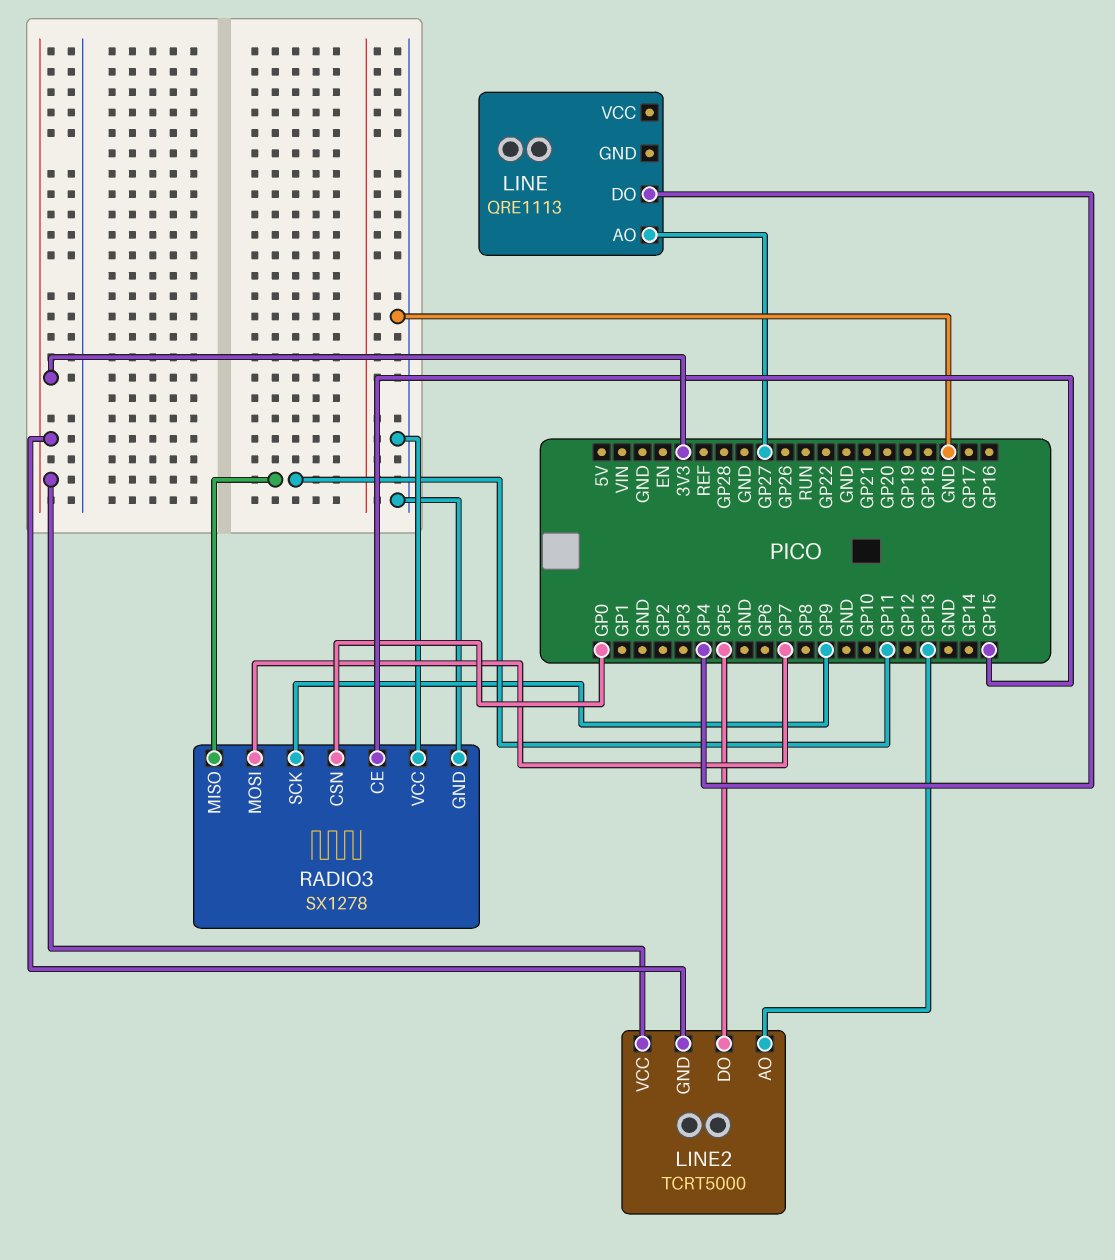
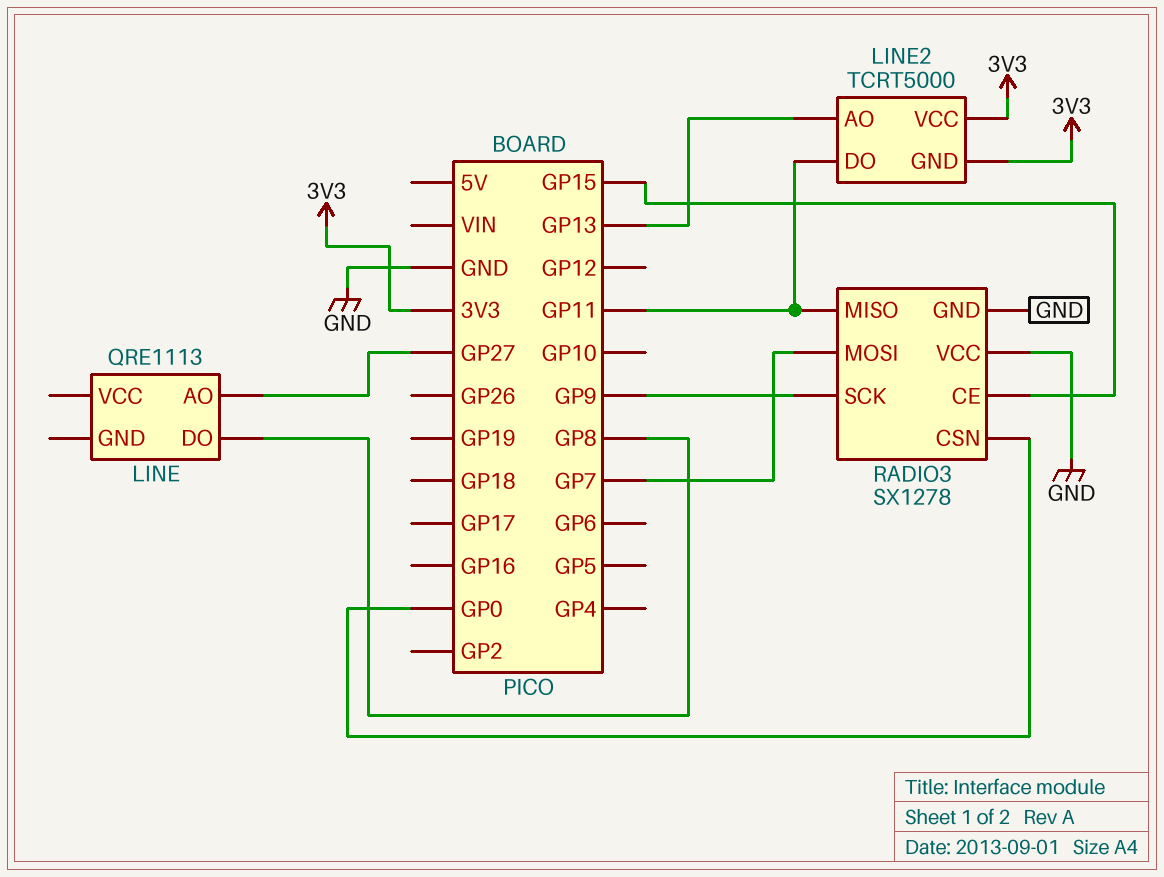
LINE pin DO: GP4 -> GP8
LINE2 pin DO: GP5 -> GP11

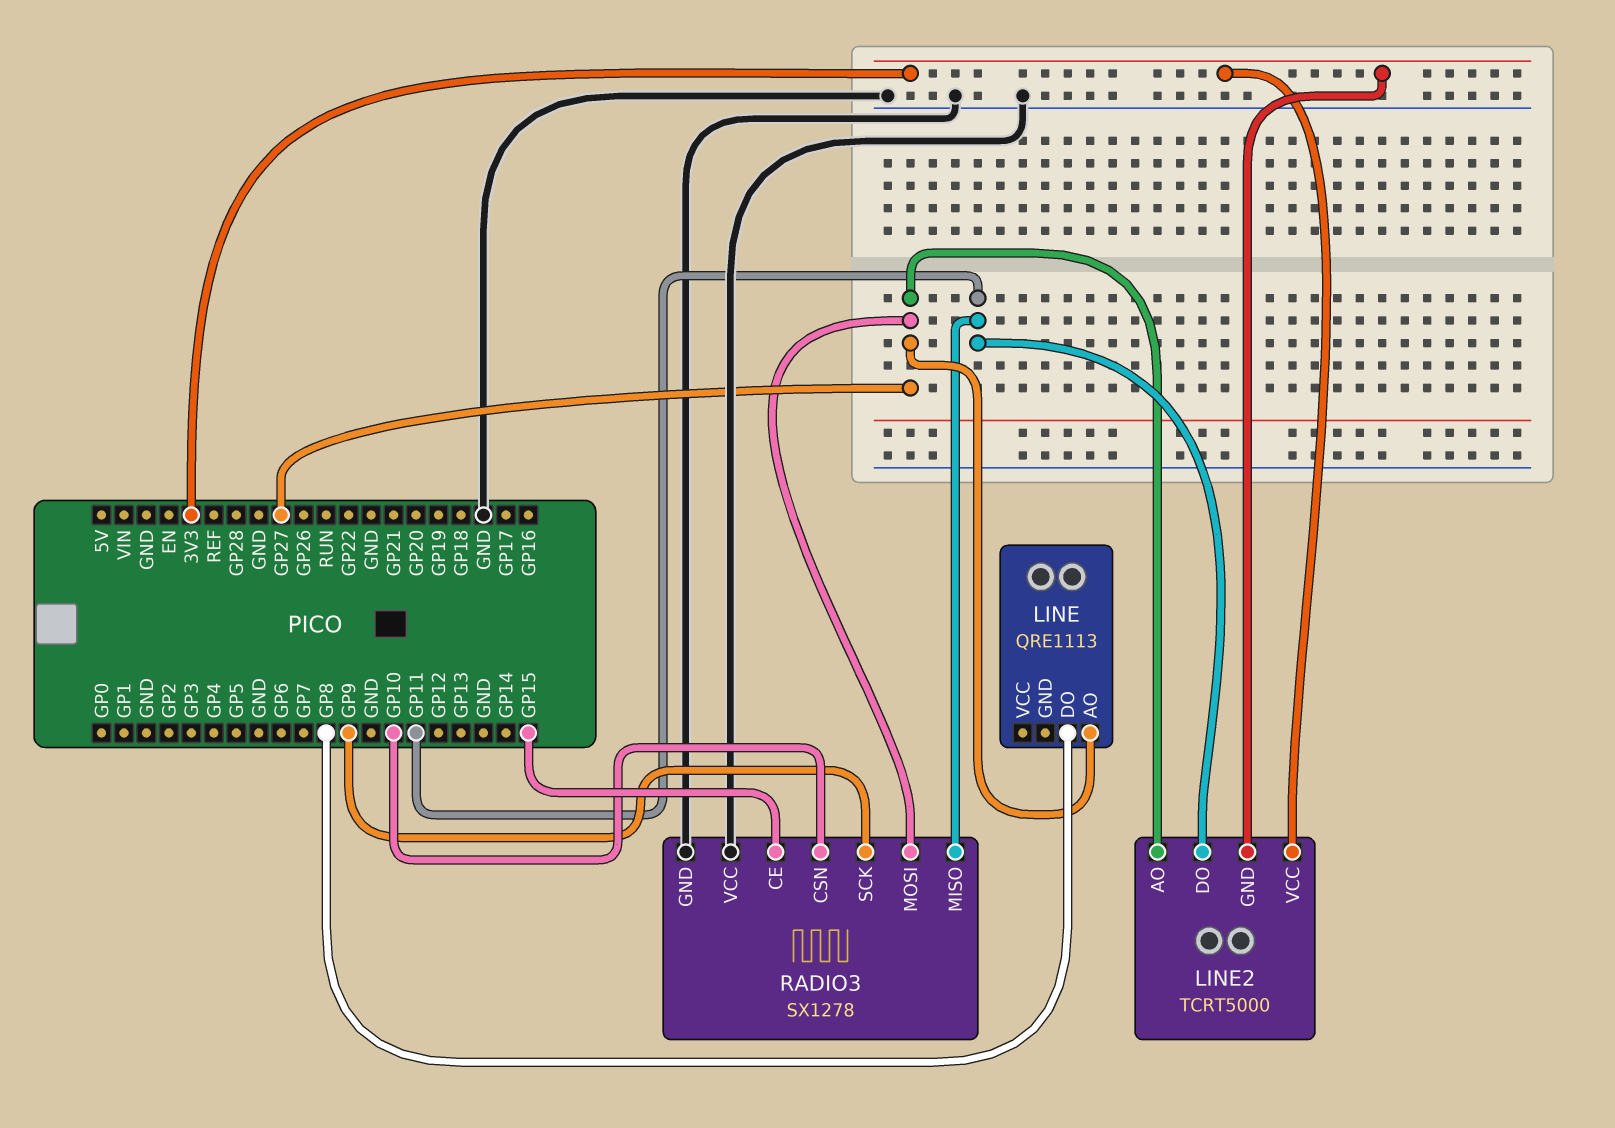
LINE2 pin AO: GP13 -> GP27
RADIO3 pin CSN: GP0 -> GP10
RADIO3 pin MOSI: GP7 -> GP27

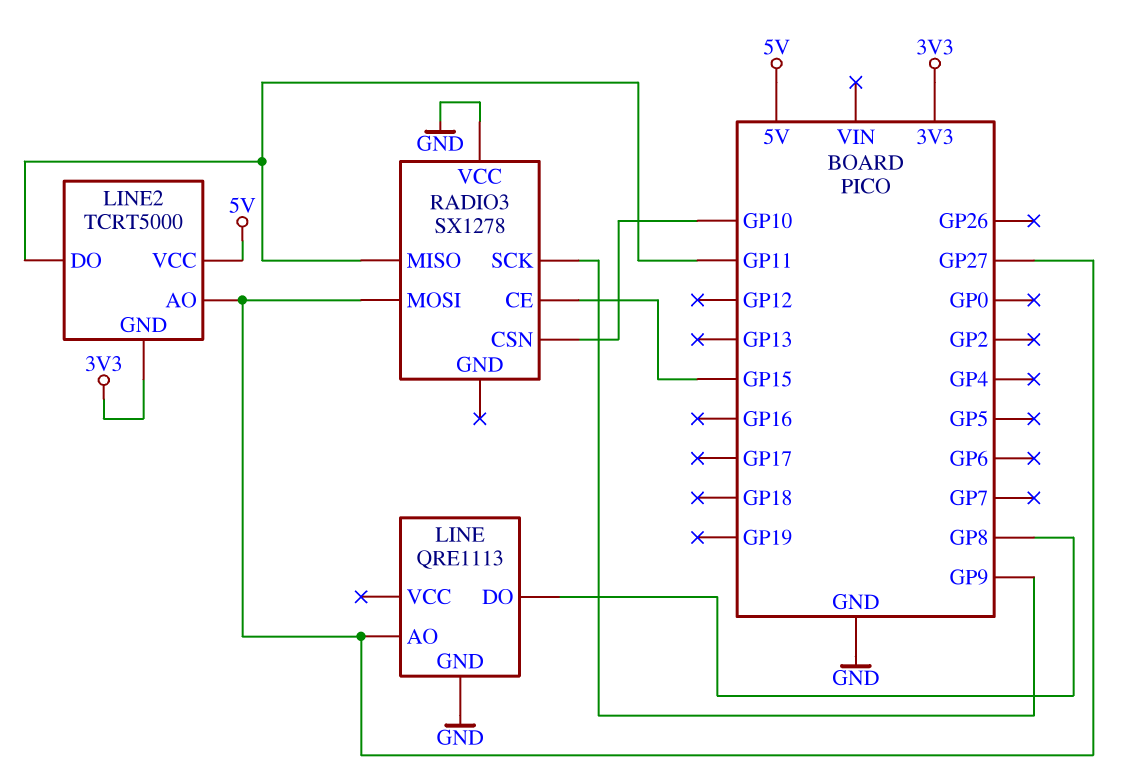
LINE pin GND: none -> GND
LINE2 pin VCC: 3V3 -> 5V
RADIO3 pin GND: GND -> none

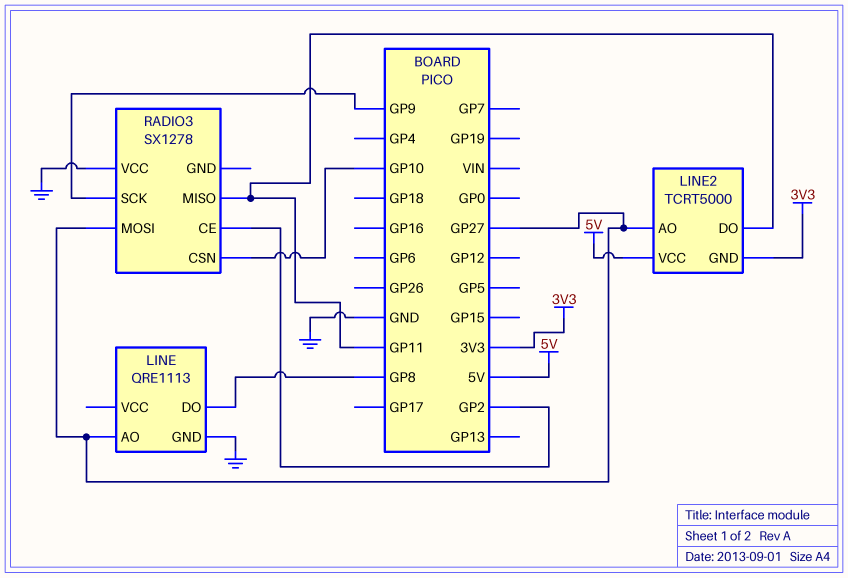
RADIO3 pin CE: GP15 -> GP2

